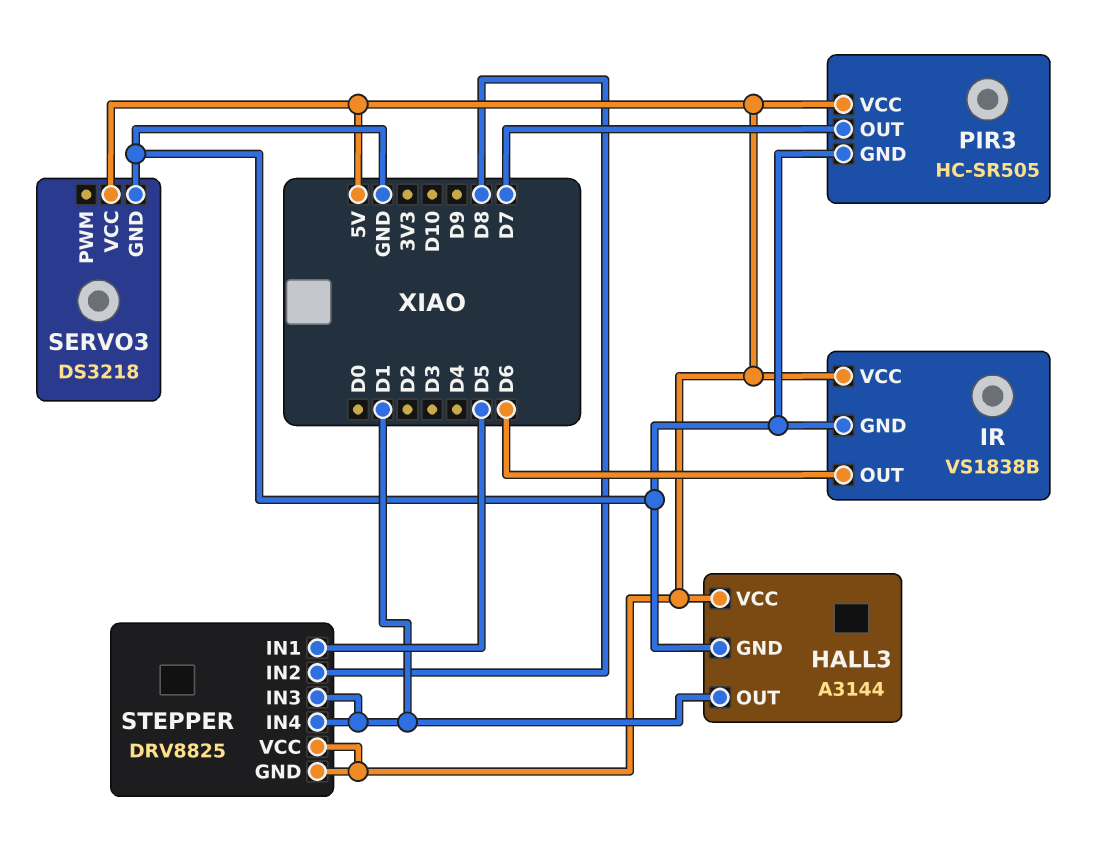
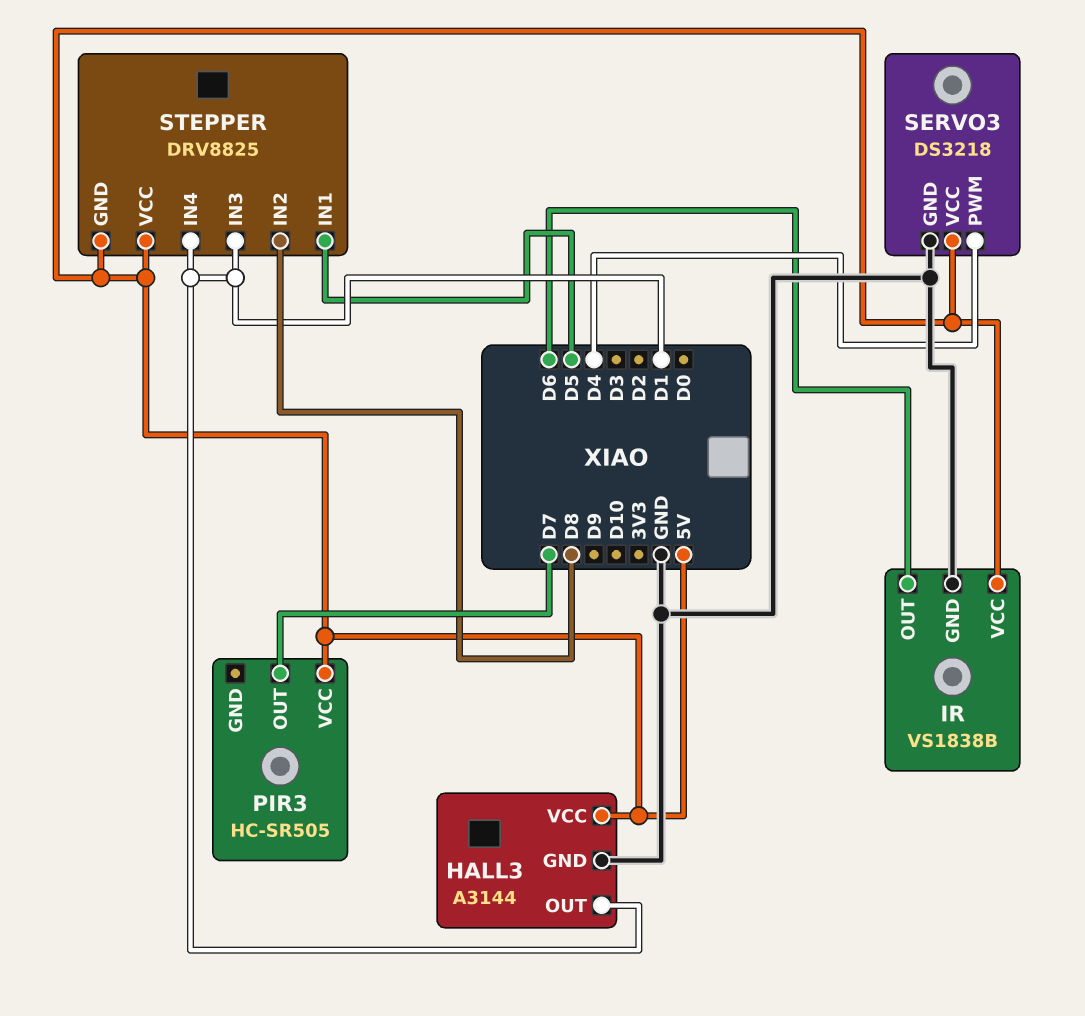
PIR3 pin GND: GND -> none
SERVO3 pin PWM: none -> D4

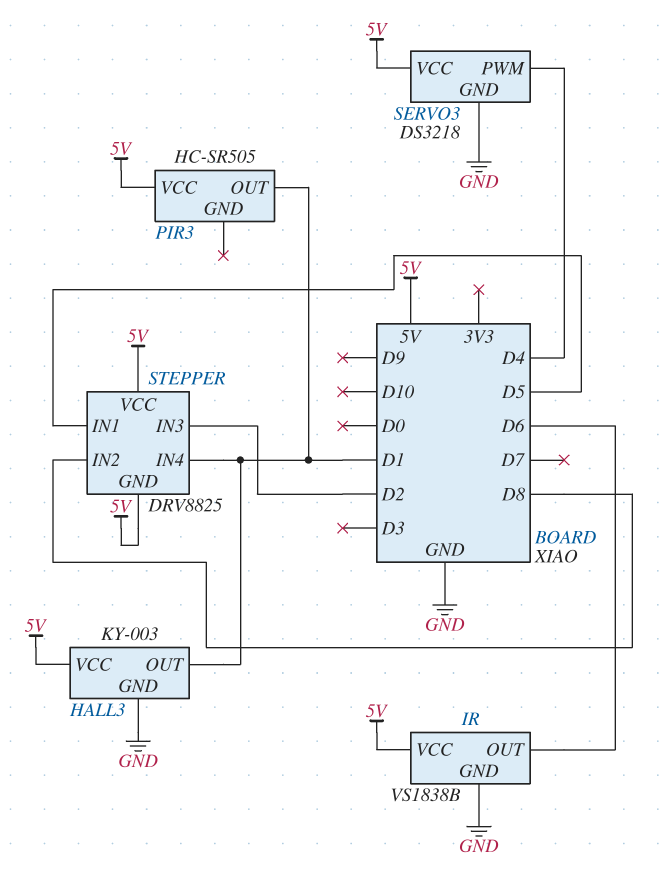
HALL3: A3144 -> KY-003
PIR3 pin OUT: D7 -> D1
STEPPER pin IN3: D1 -> D2

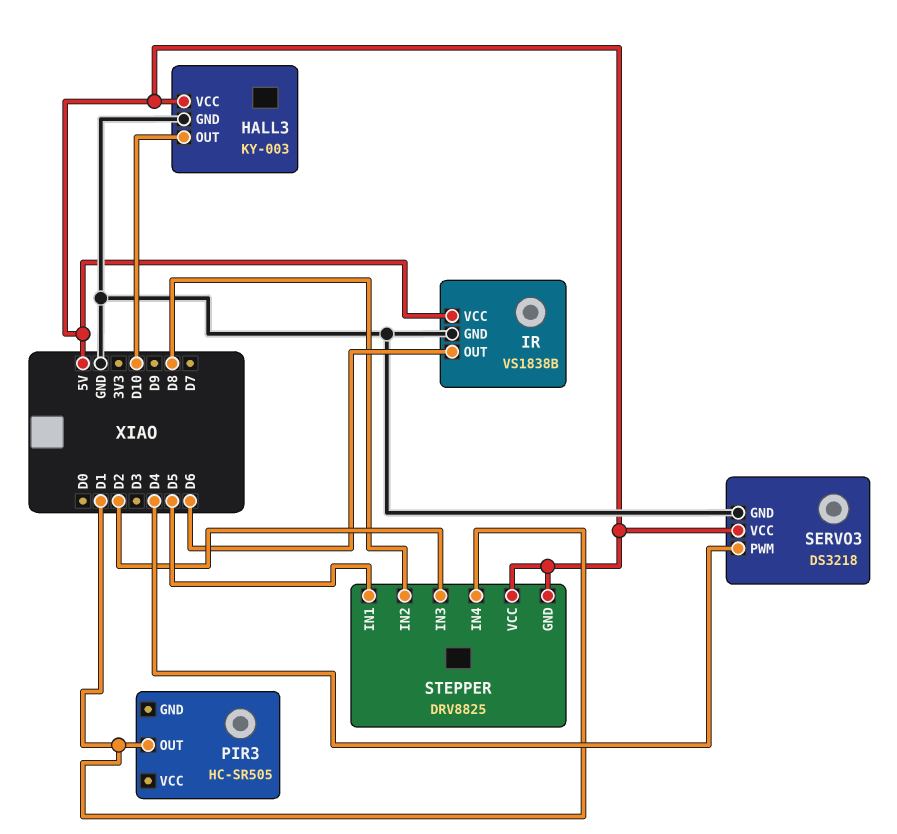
HALL3 pin OUT: D1 -> D10
PIR3 pin VCC: 5V -> none

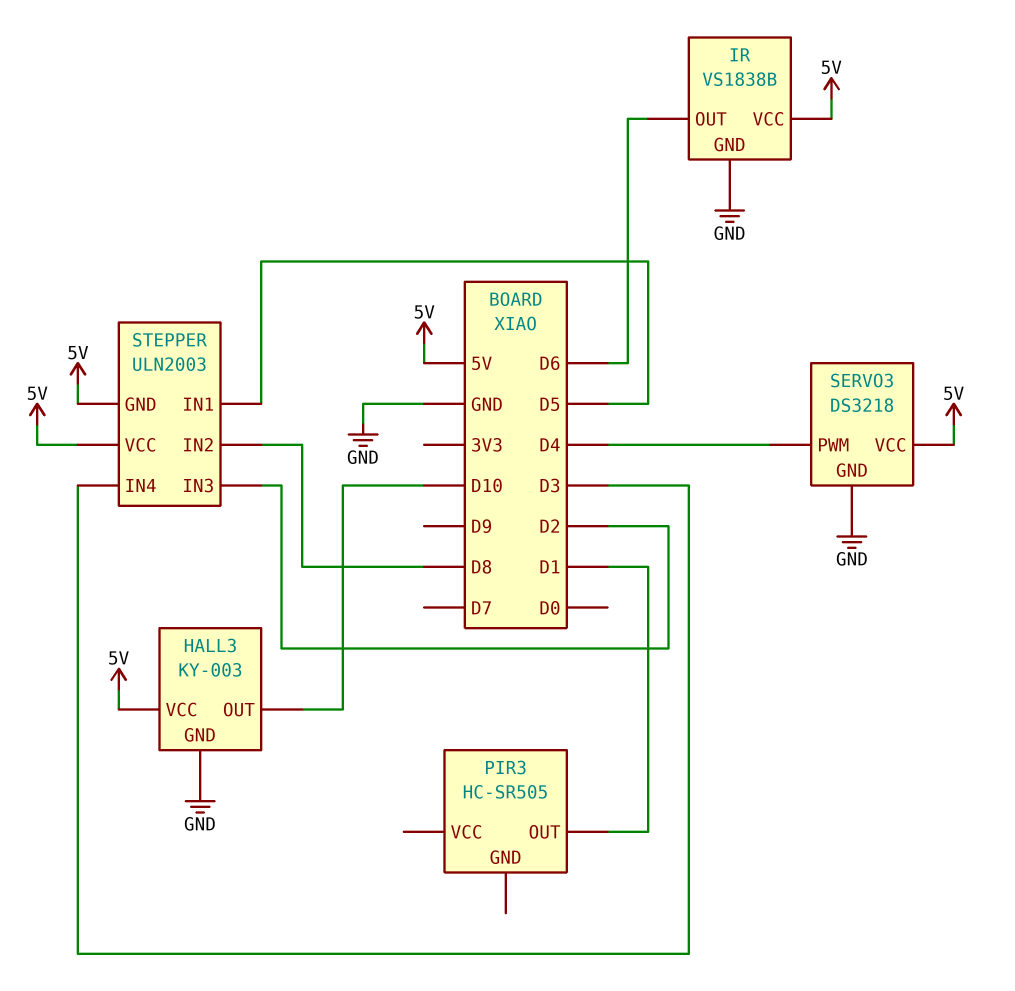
STEPPER: DRV8825 -> ULN2003
STEPPER pin IN4: D1 -> D3

